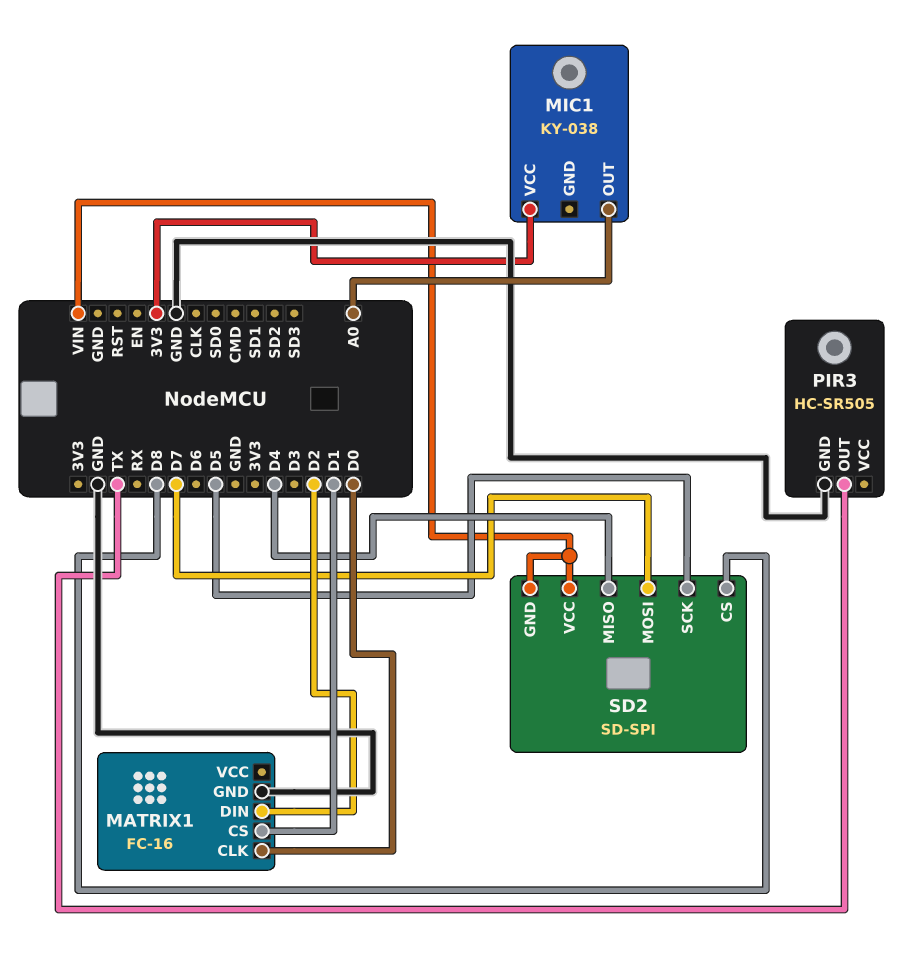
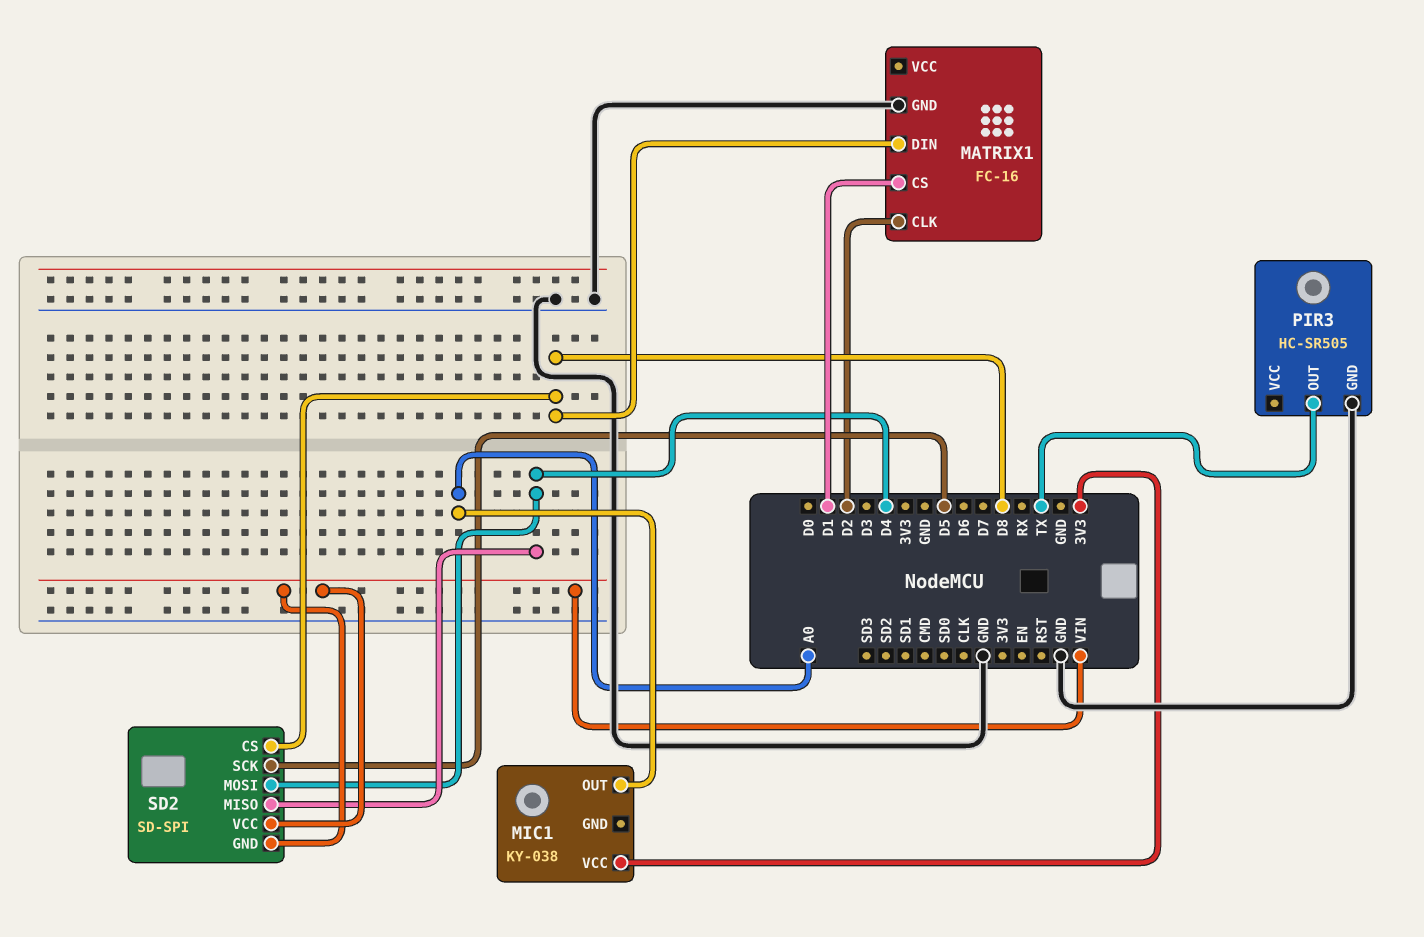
MATRIX1 pin CLK: D0 -> D2
MATRIX1 pin DIN: D2 -> D8
SD2 pin MOSI: D7 -> D4

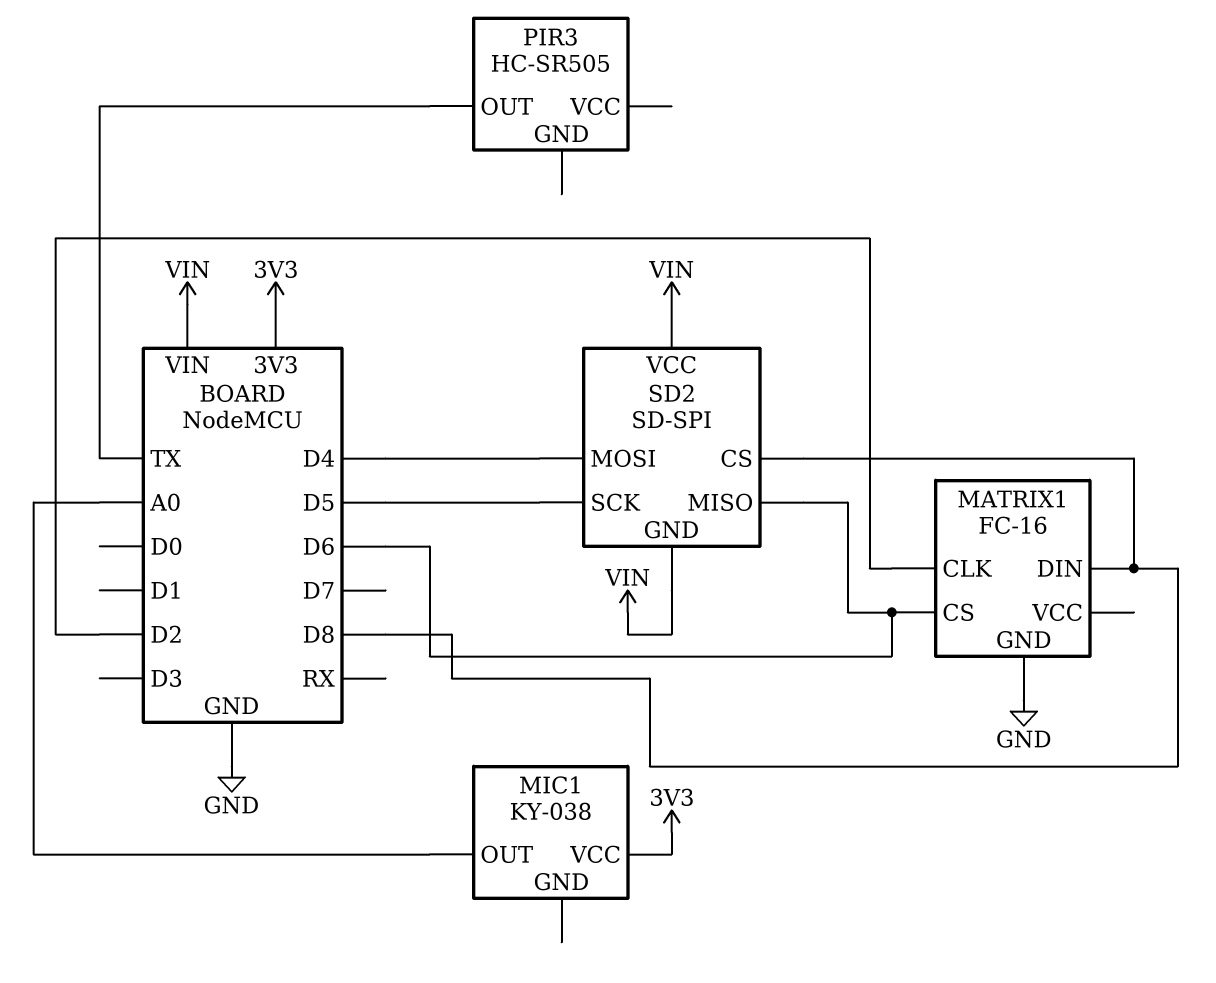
MATRIX1 pin CS: D1 -> D6
PIR3 pin GND: GND -> none
SD2 pin MISO: D4 -> D6

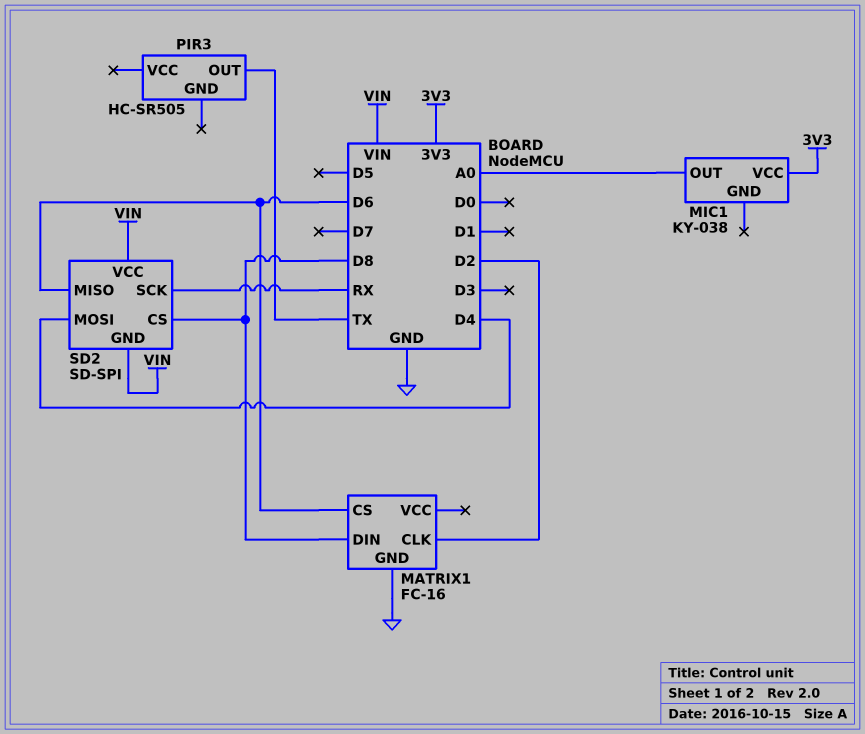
SD2 pin SCK: D5 -> RX

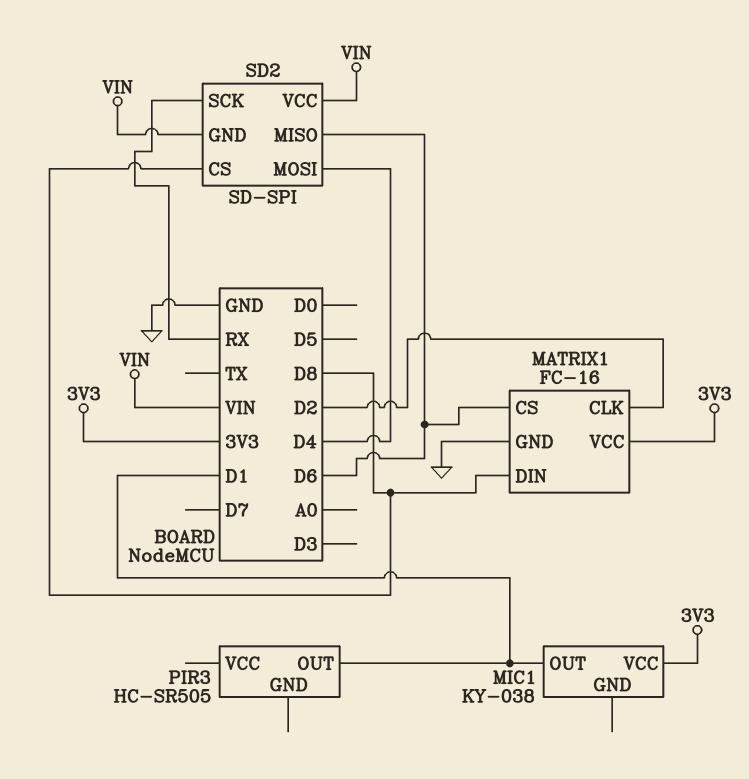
MATRIX1 pin VCC: none -> 3V3
MIC1 pin OUT: A0 -> D1
PIR3 pin OUT: TX -> D1

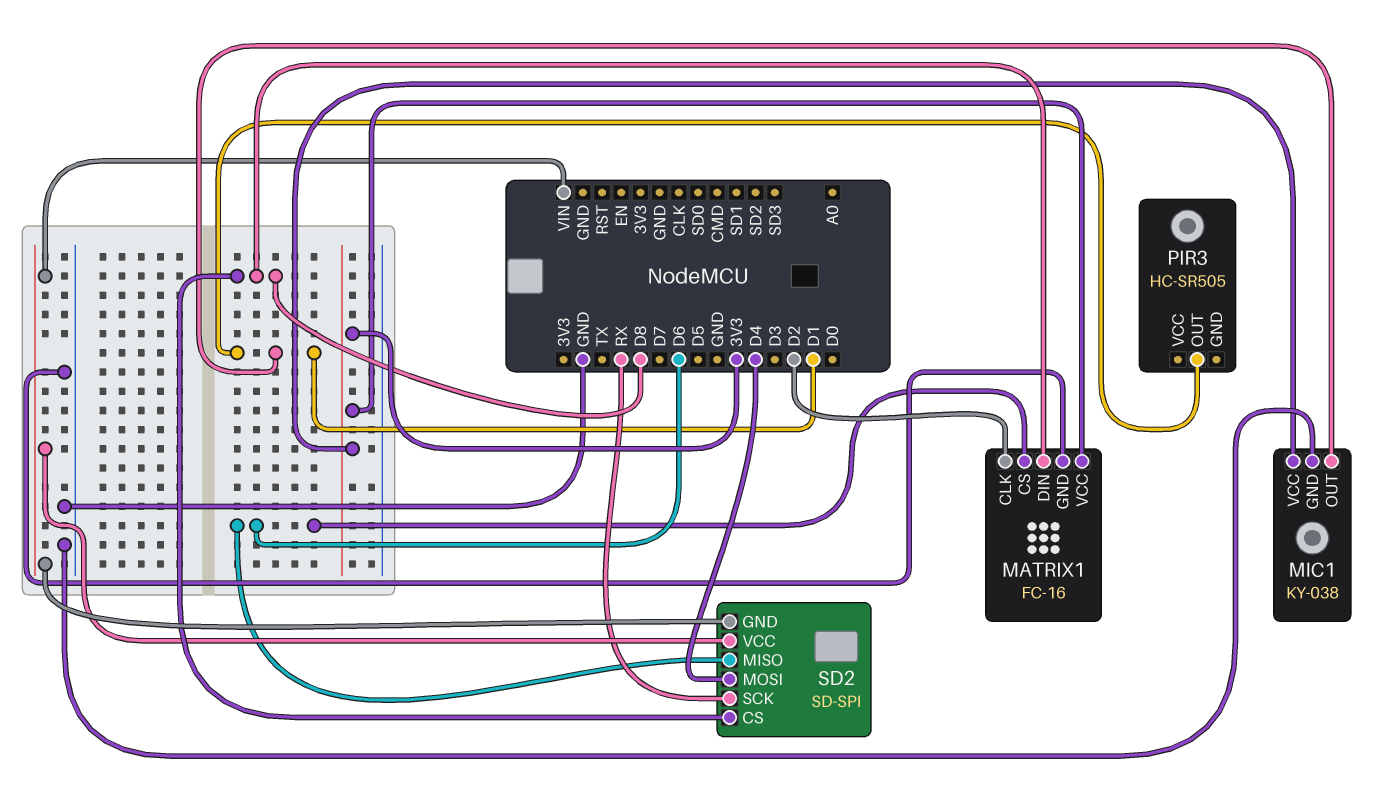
MIC1 pin GND: none -> GND

